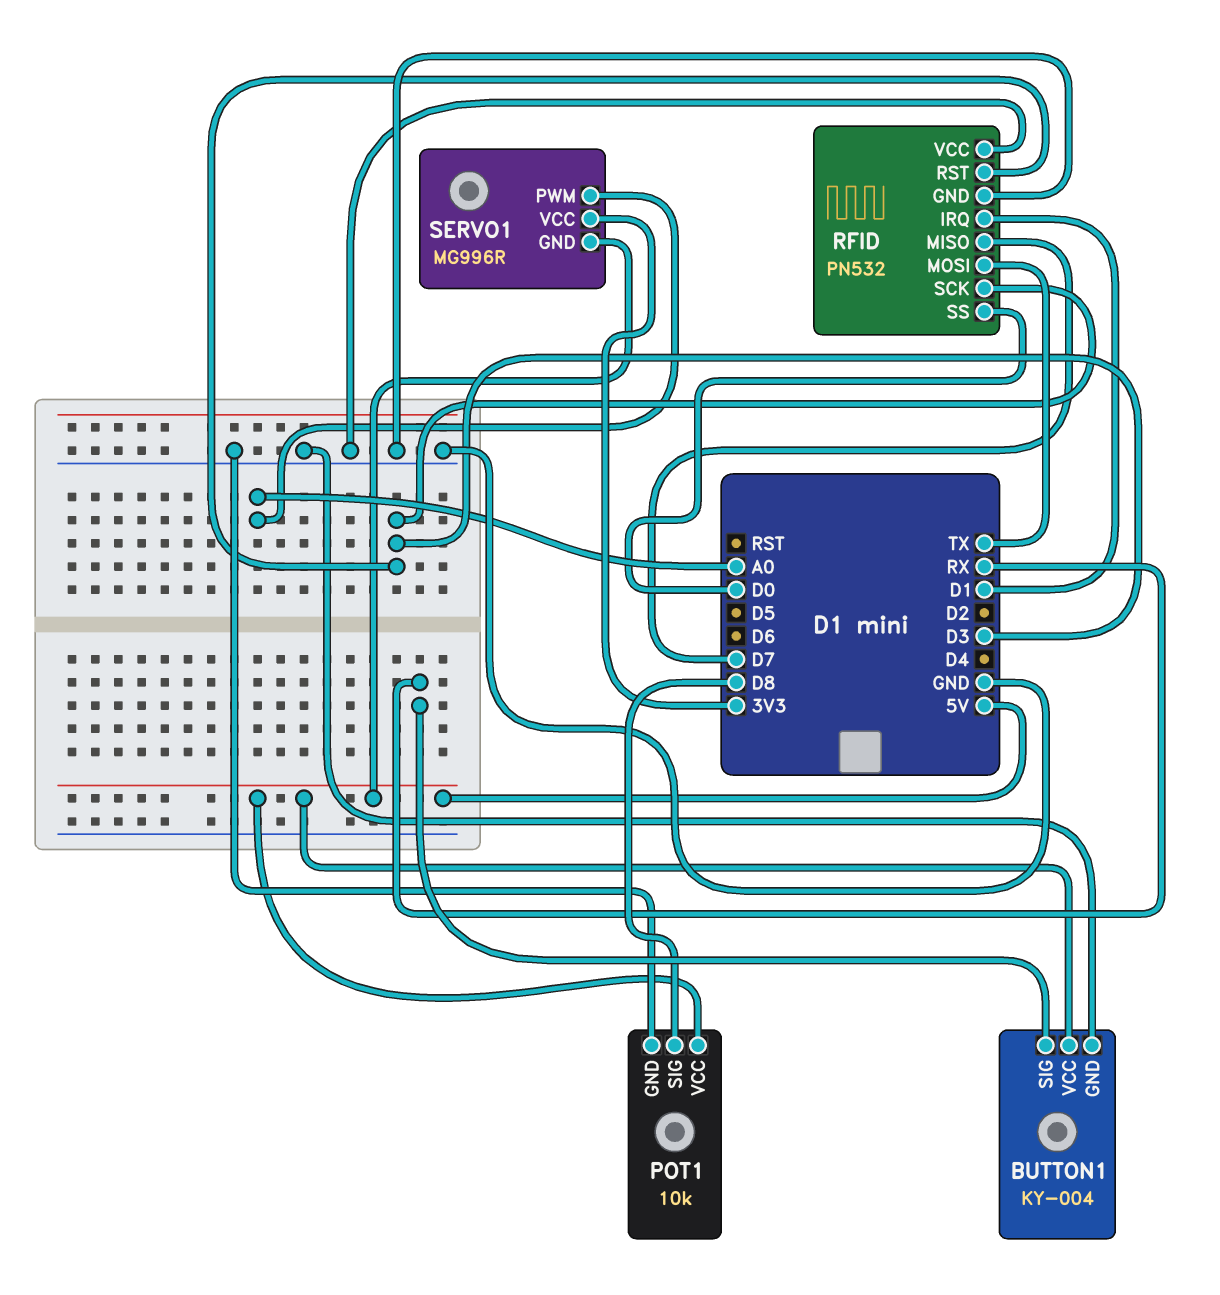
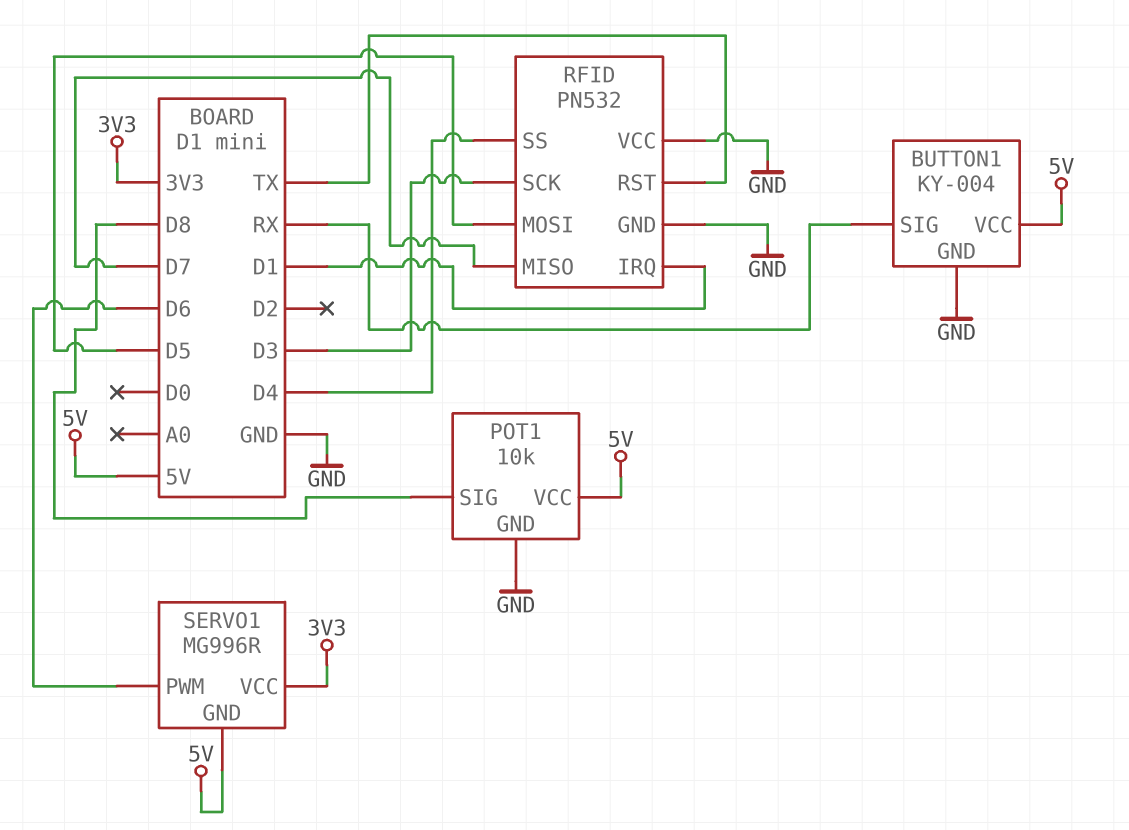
RFID pin MOSI: TX -> D5
RFID pin RST: D3 -> TX
RFID pin SS: D0 -> D4
SERVO1 pin PWM: A0 -> D6

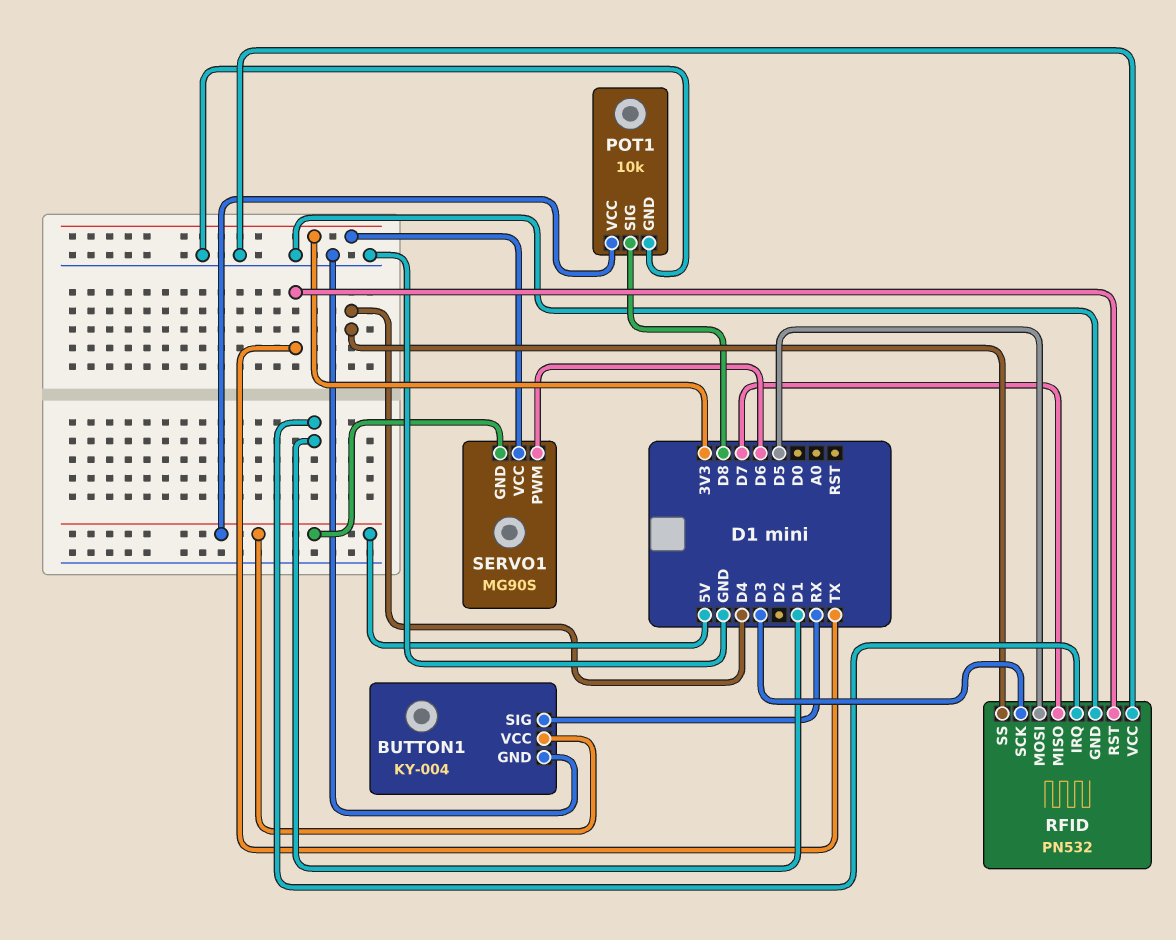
SERVO1: MG996R -> MG90S

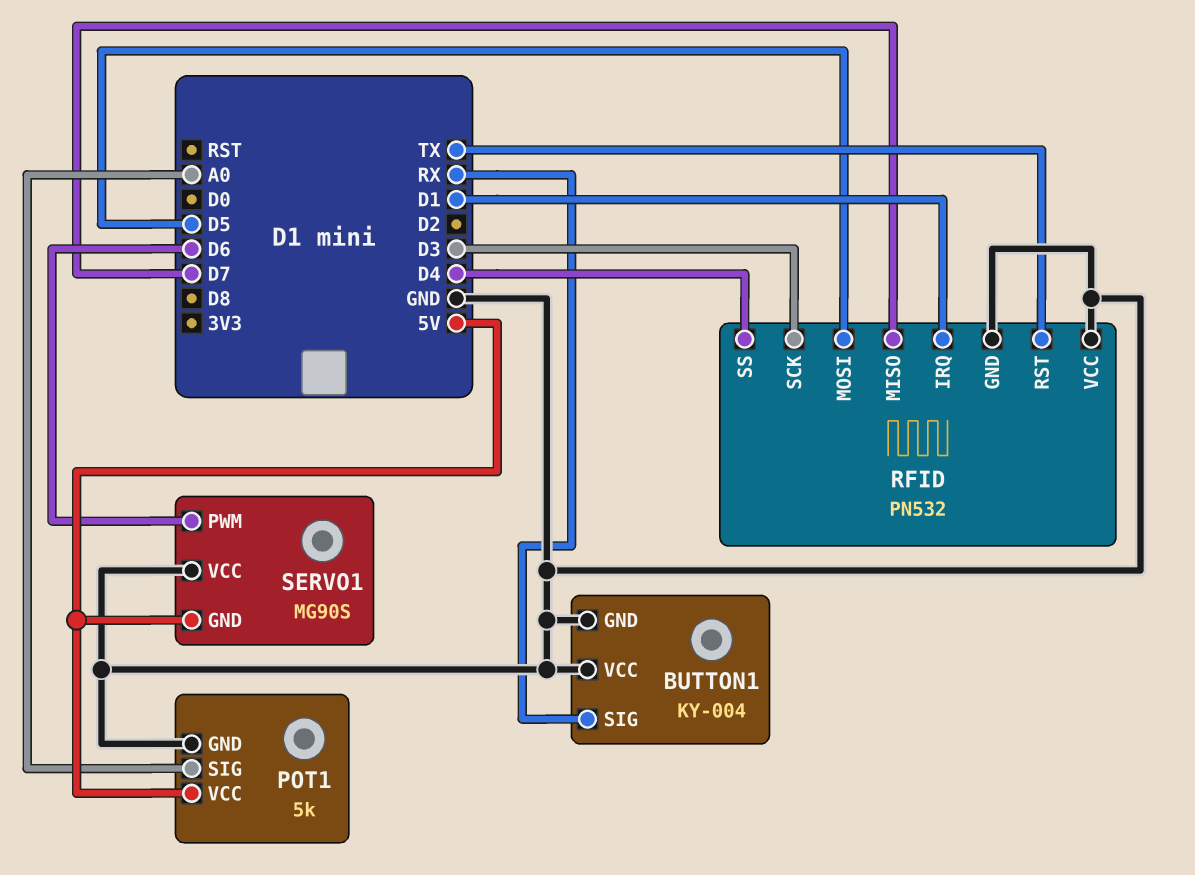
BUTTON1 pin VCC: 5V -> GND
POT1: 10k -> 5k
POT1 pin SIG: D8 -> A0
SERVO1 pin VCC: 3V3 -> GND

